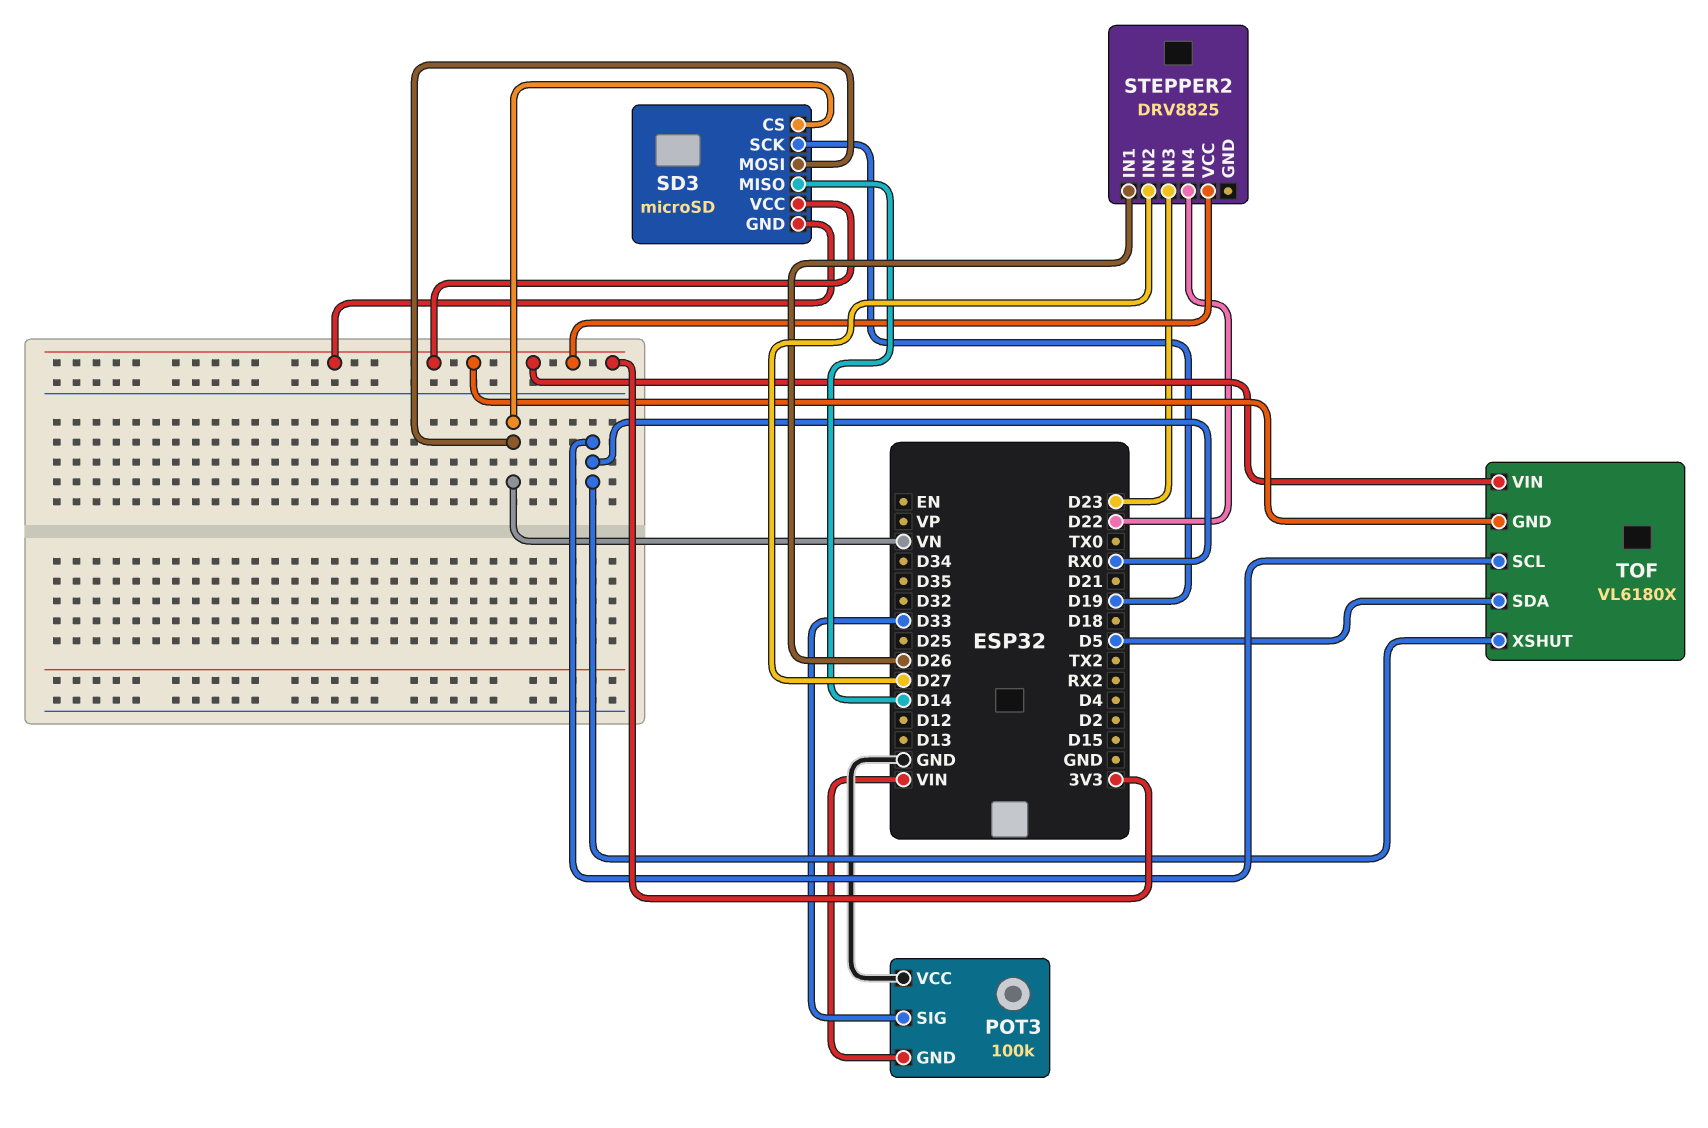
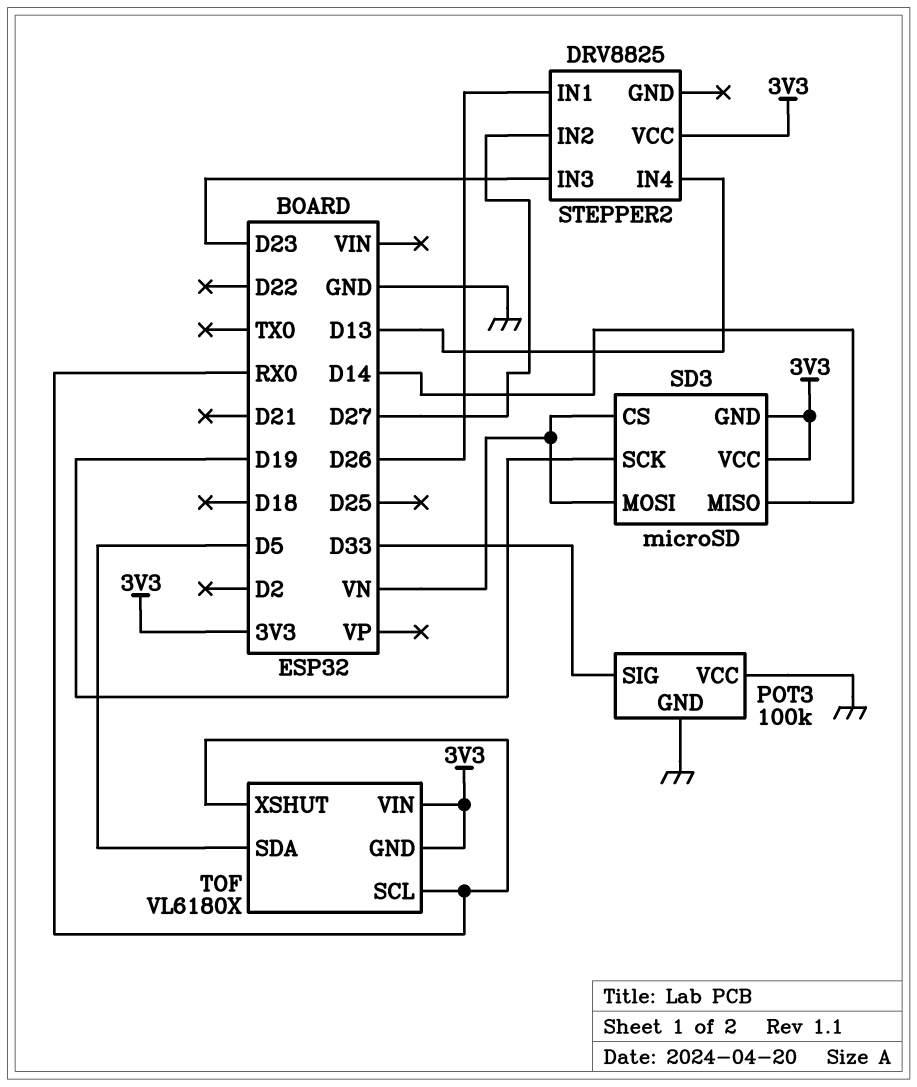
POT3 pin GND: VIN -> GND
STEPPER2 pin IN4: D22 -> D13

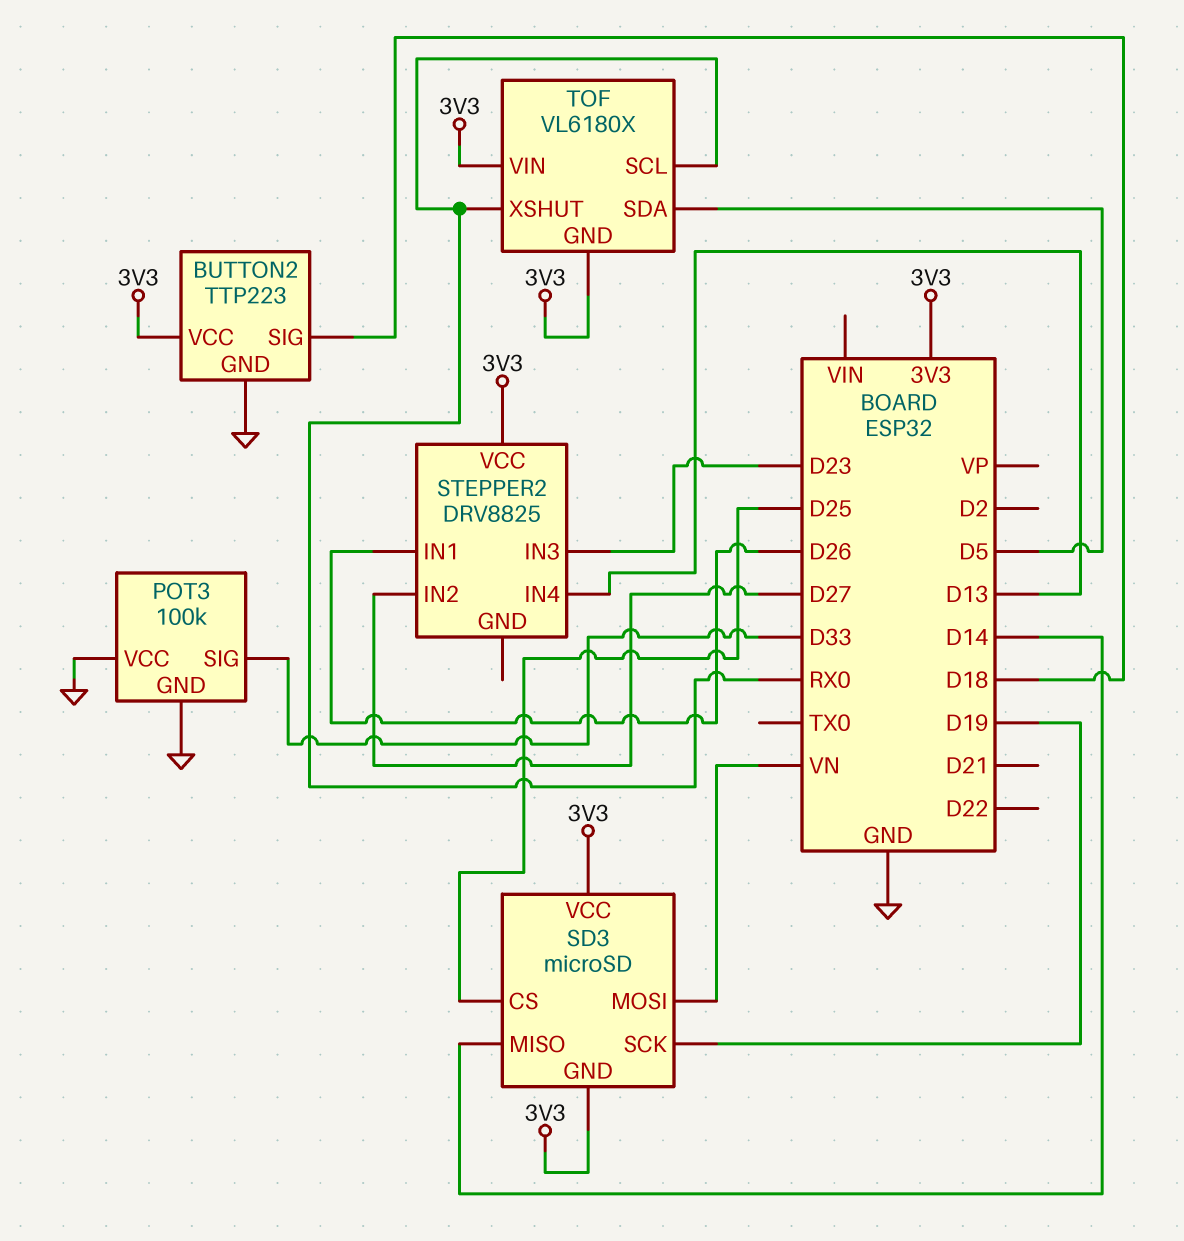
BUTTON2: none -> TTP223
BUTTON2 pin GND: none -> GND
BUTTON2 pin SIG: none -> D18
BUTTON2 pin VCC: none -> 3V3
SD3 pin CS: VN -> D25

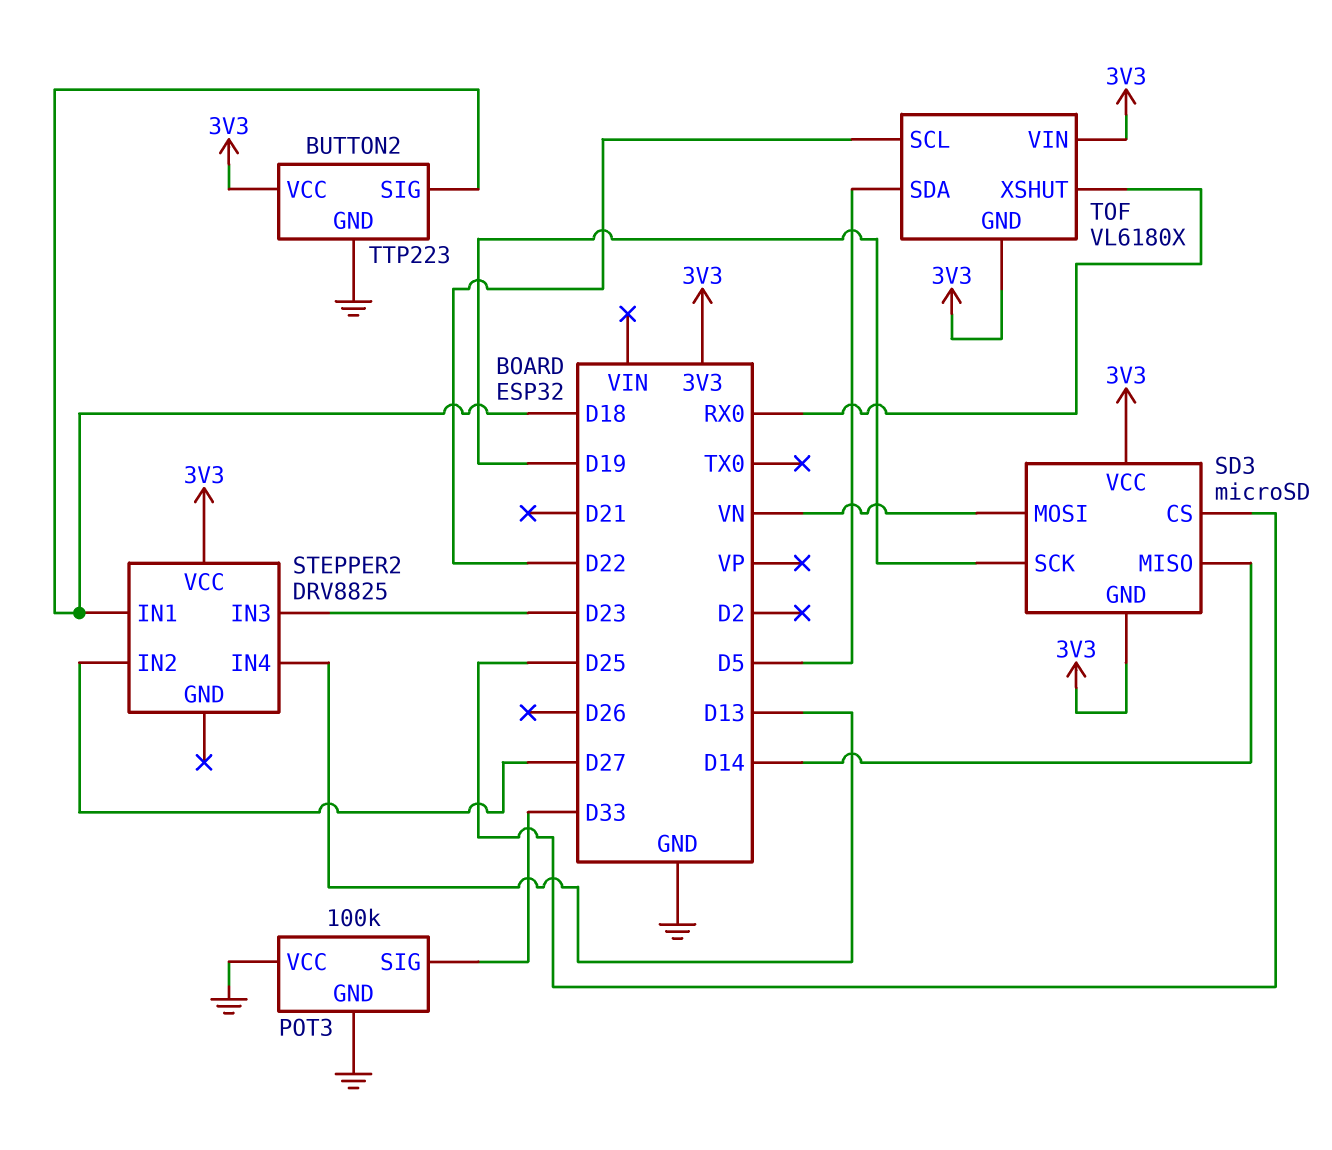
STEPPER2 pin IN1: D26 -> D18
TOF pin SCL: RX0 -> D22

